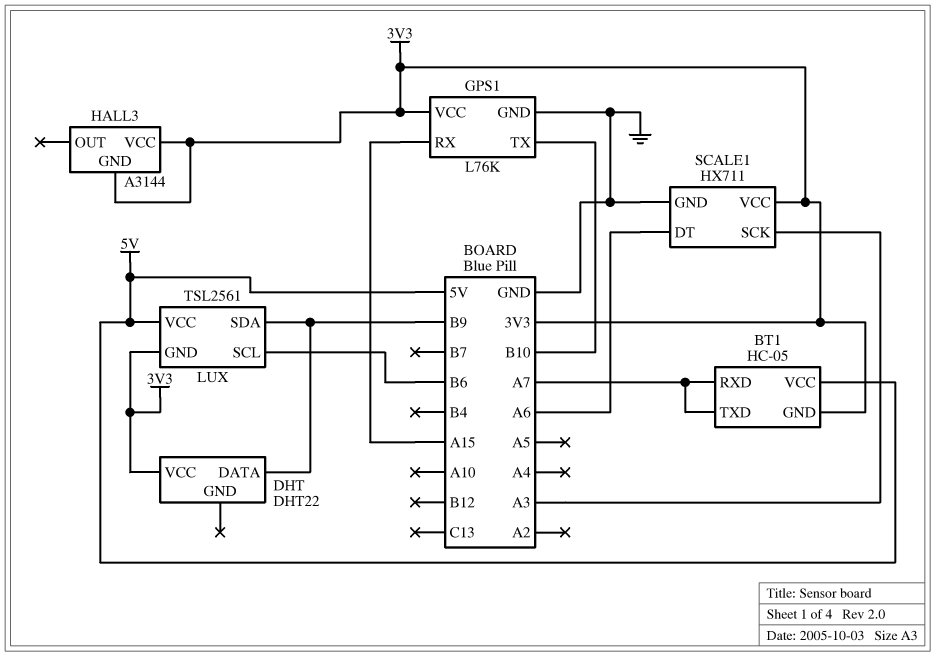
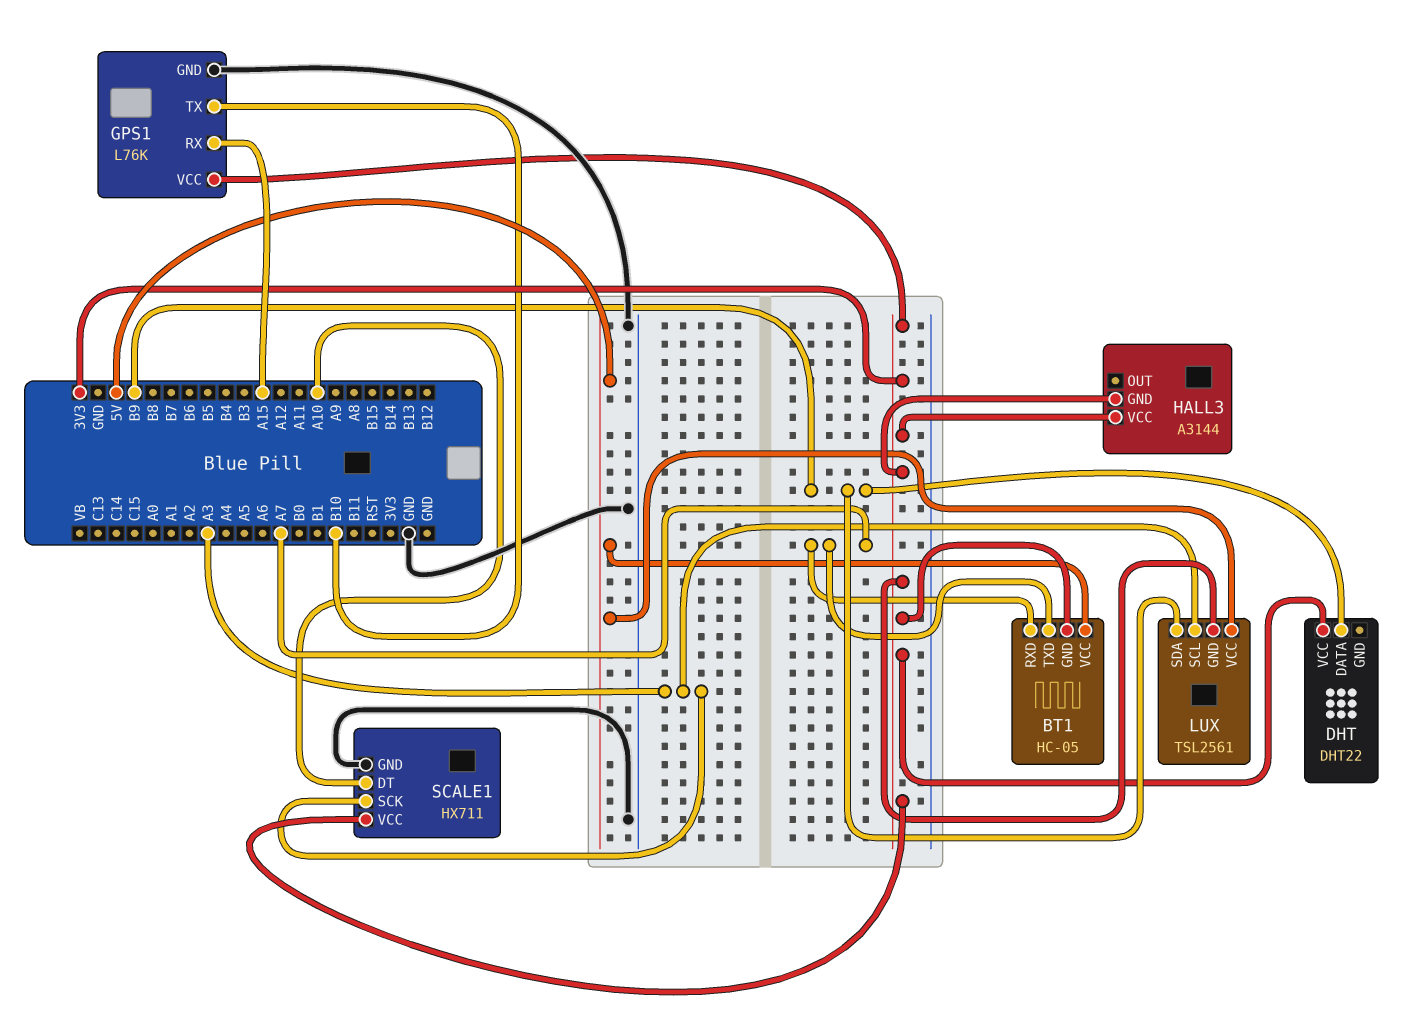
LUX pin SCL: B6 -> A3
SCALE1 pin DT: A6 -> A10

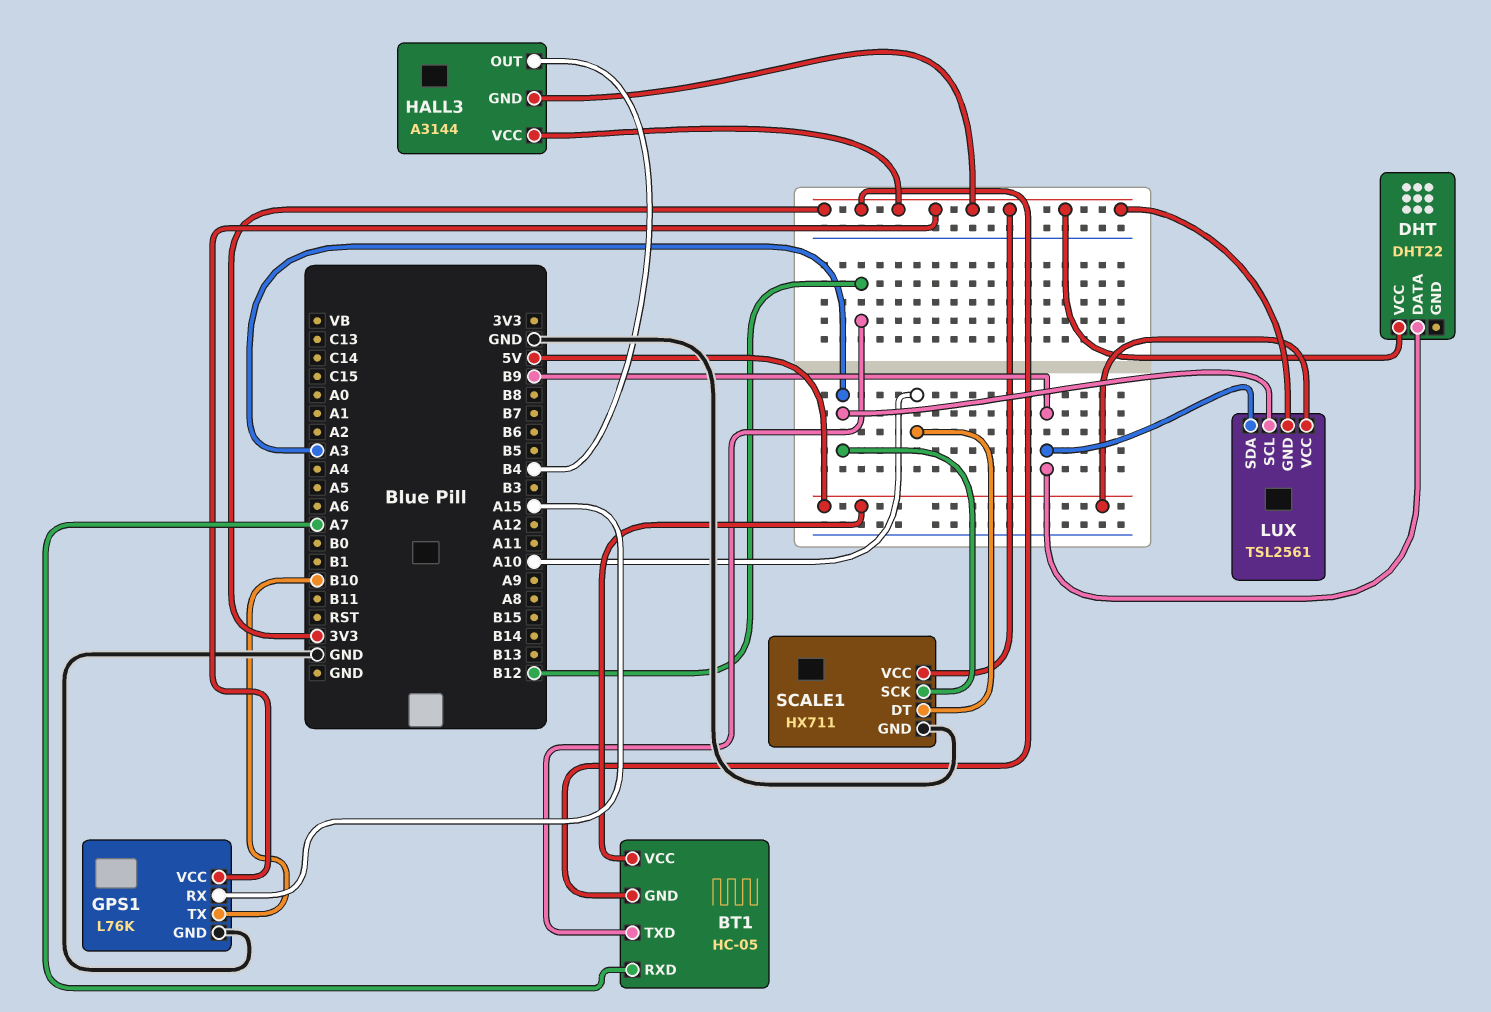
BT1 pin TXD: A7 -> B12
HALL3 pin OUT: none -> B4

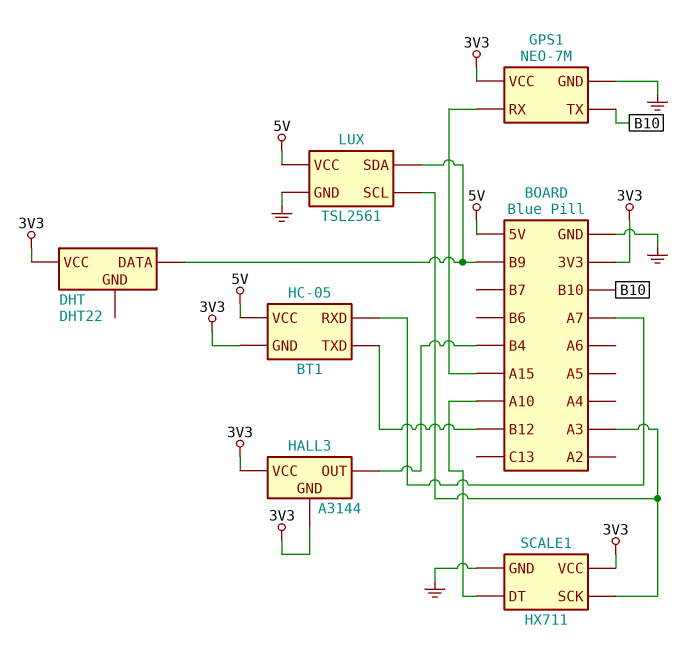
GPS1: L76K -> NEO-7M
LUX pin GND: 3V3 -> GND

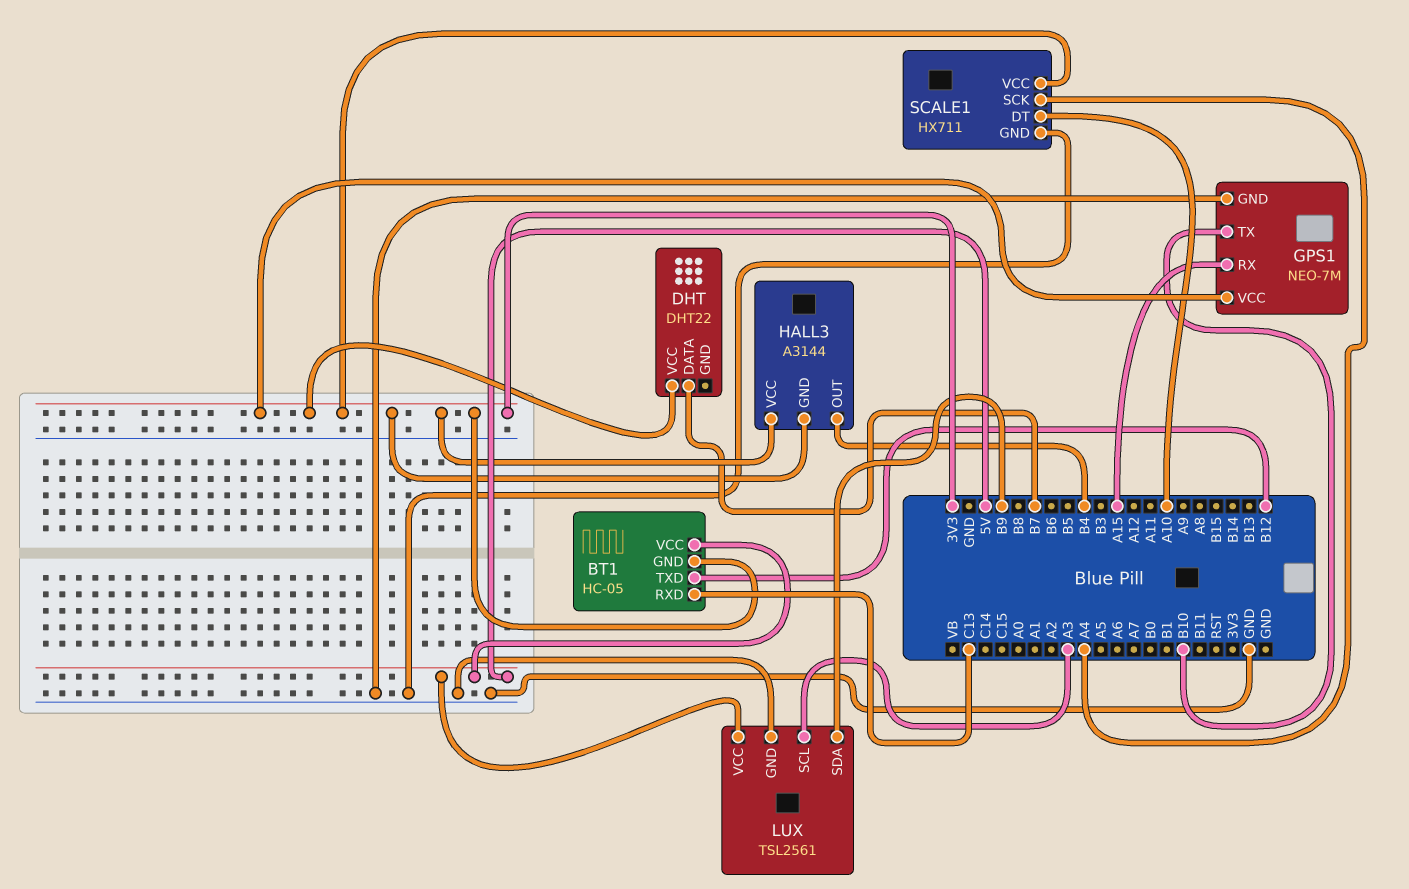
BT1 pin RXD: A7 -> C13
DHT pin DATA: B9 -> B7
SCALE1 pin SCK: A3 -> A4

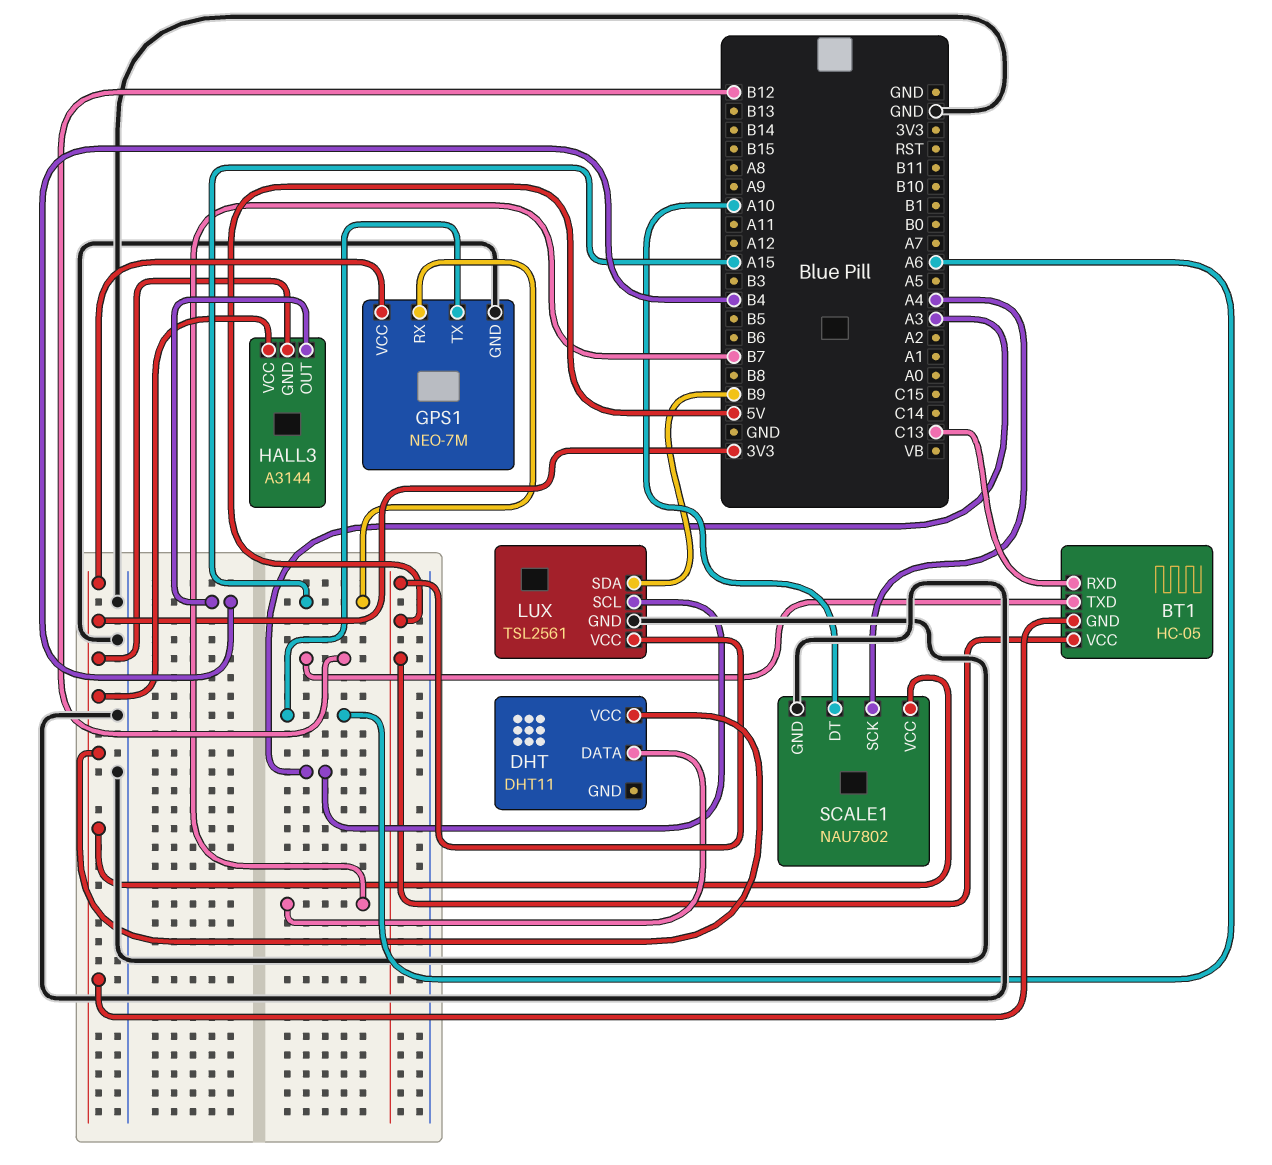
DHT: DHT22 -> DHT11
GPS1 pin TX: B10 -> A6
SCALE1: HX711 -> NAU7802

